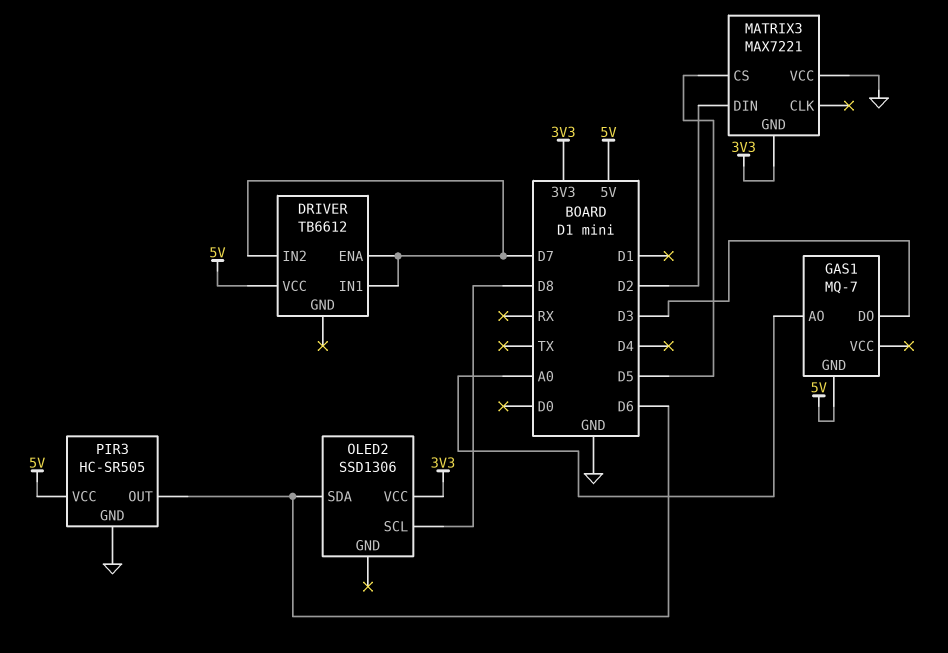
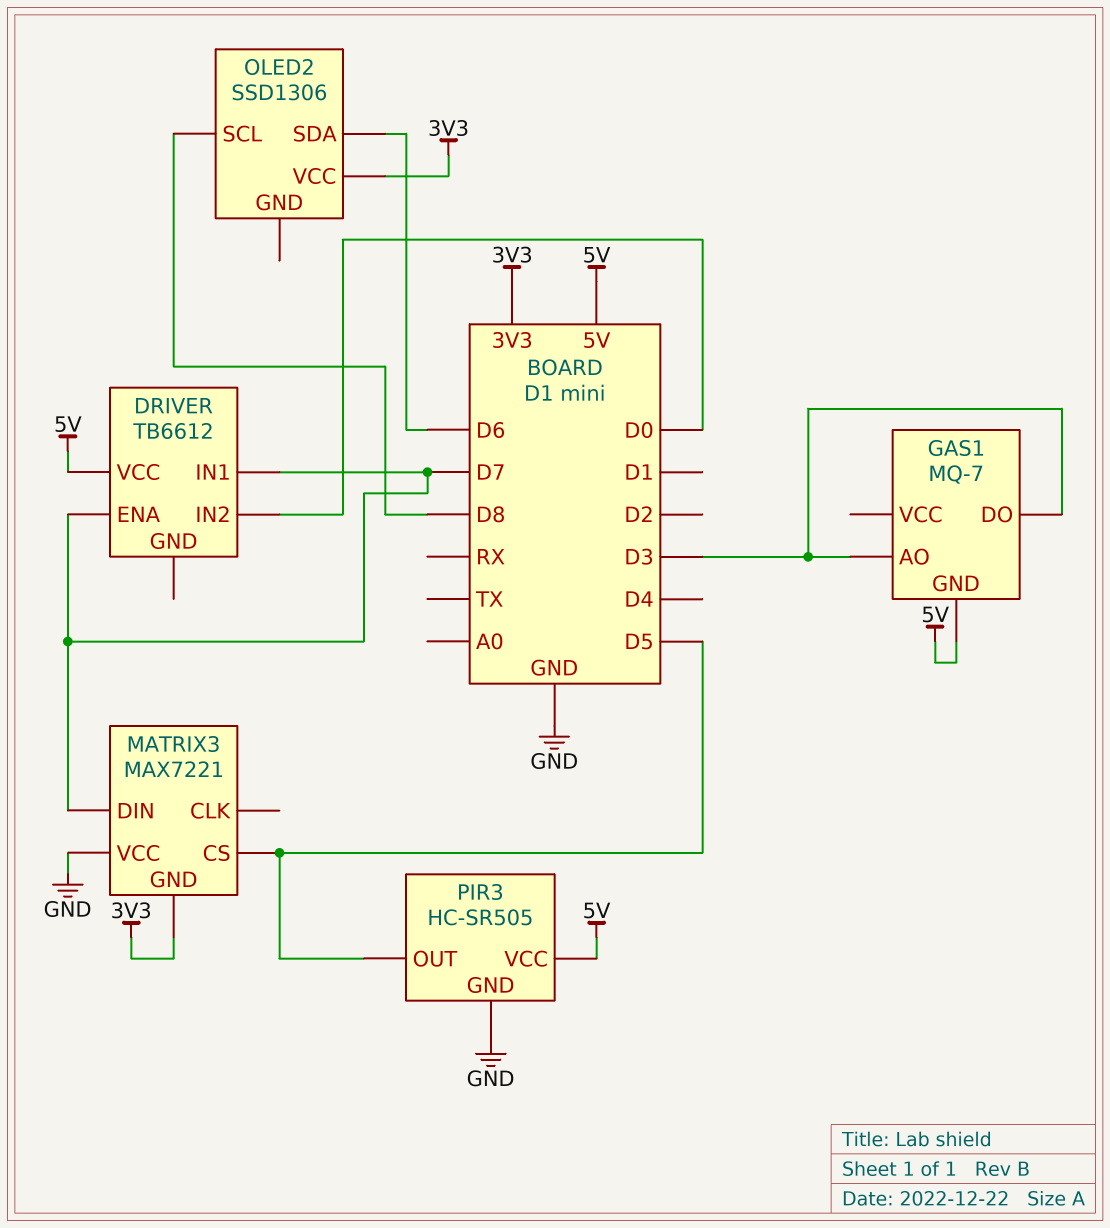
DRIVER pin IN2: D7 -> D0
GAS1 pin AO: A0 -> D3
MATRIX3 pin DIN: D2 -> D7
PIR3 pin OUT: D6 -> D5

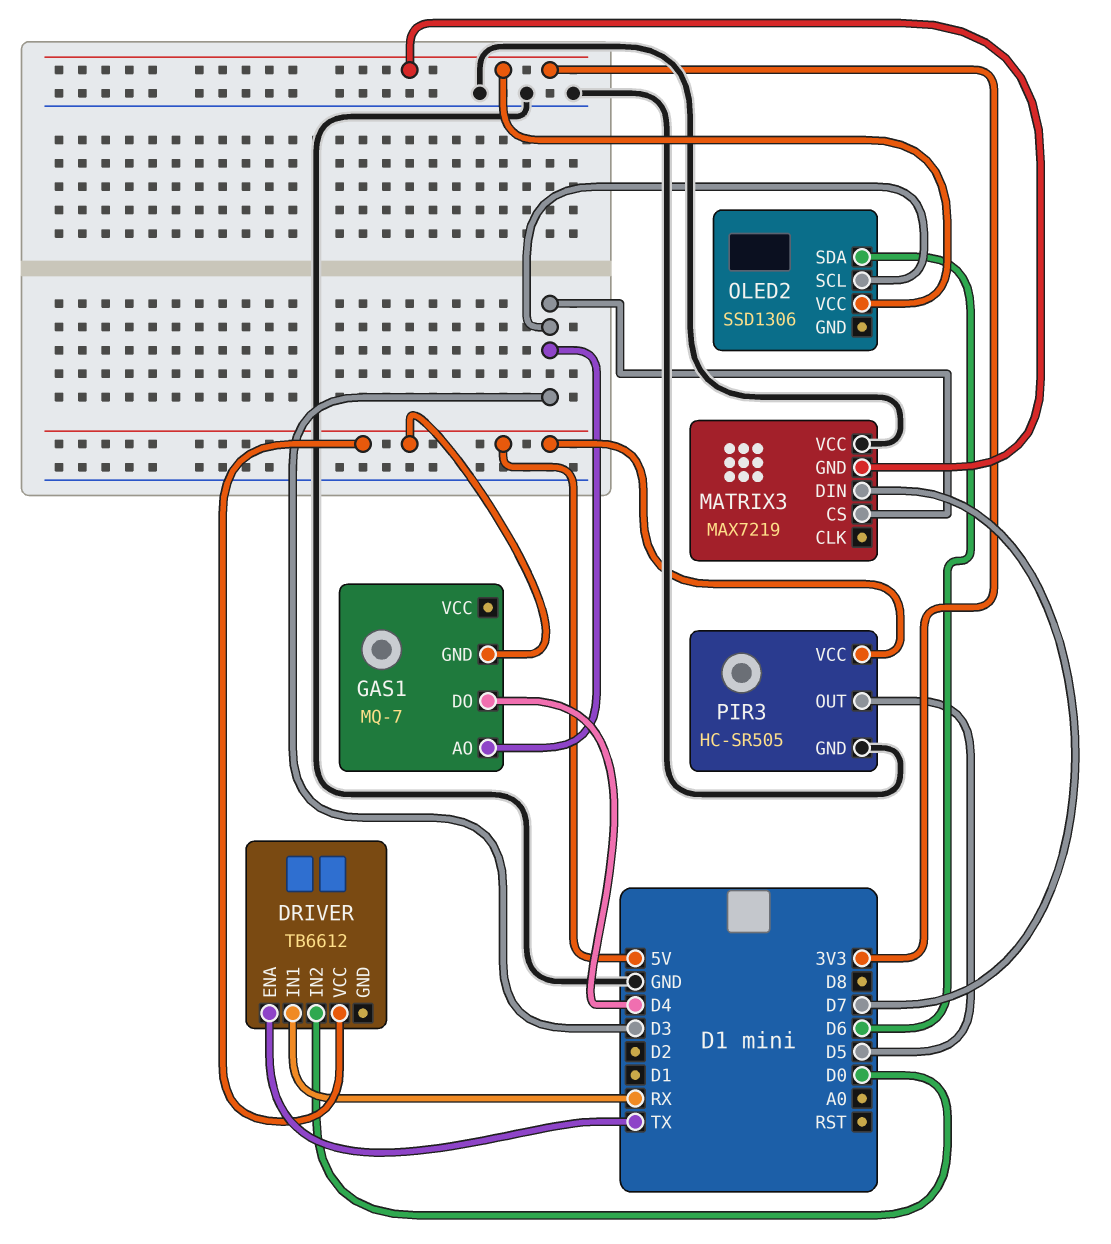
DRIVER pin ENA: D7 -> TX
DRIVER pin IN1: D7 -> RX
GAS1 pin DO: D3 -> D4
MATRIX3: MAX7221 -> MAX7219
MATRIX3 pin CS: D5 -> D3
OLED2 pin SCL: D8 -> D3

